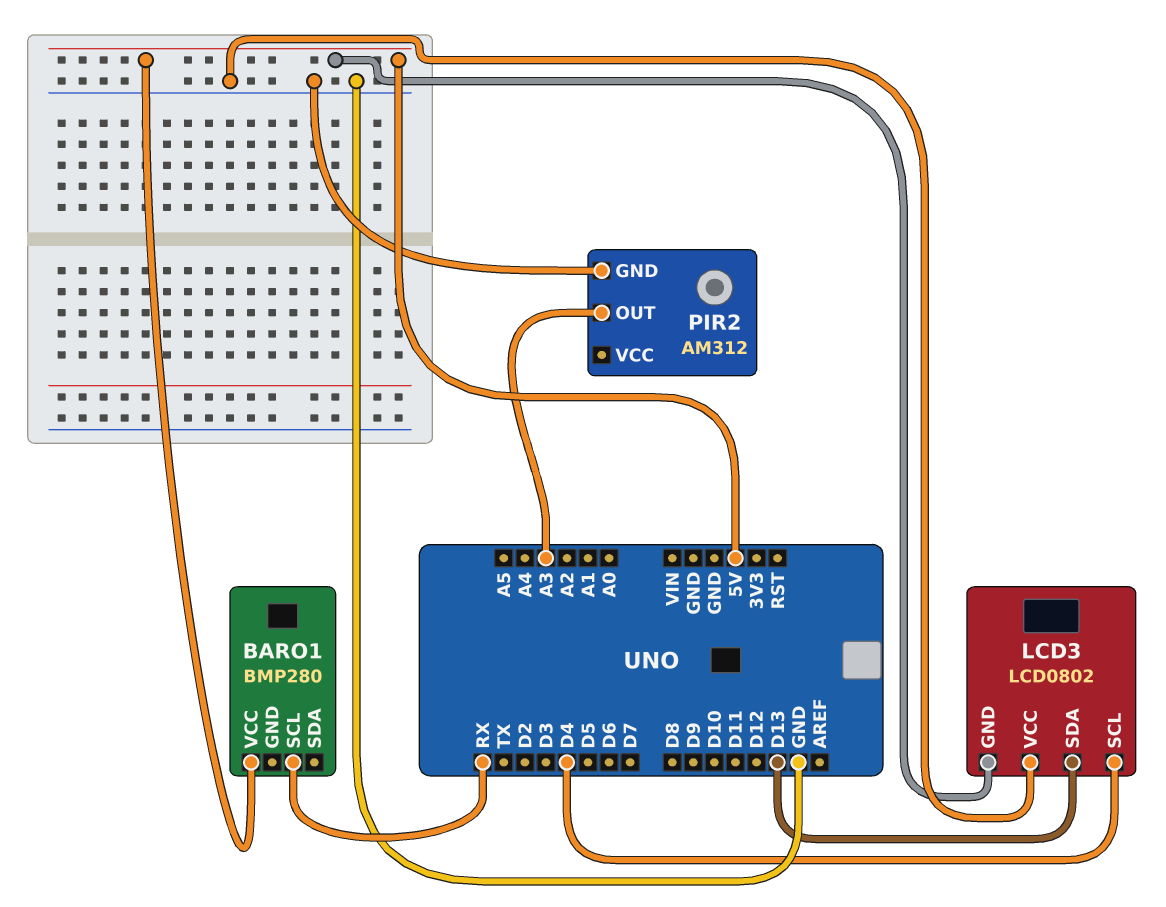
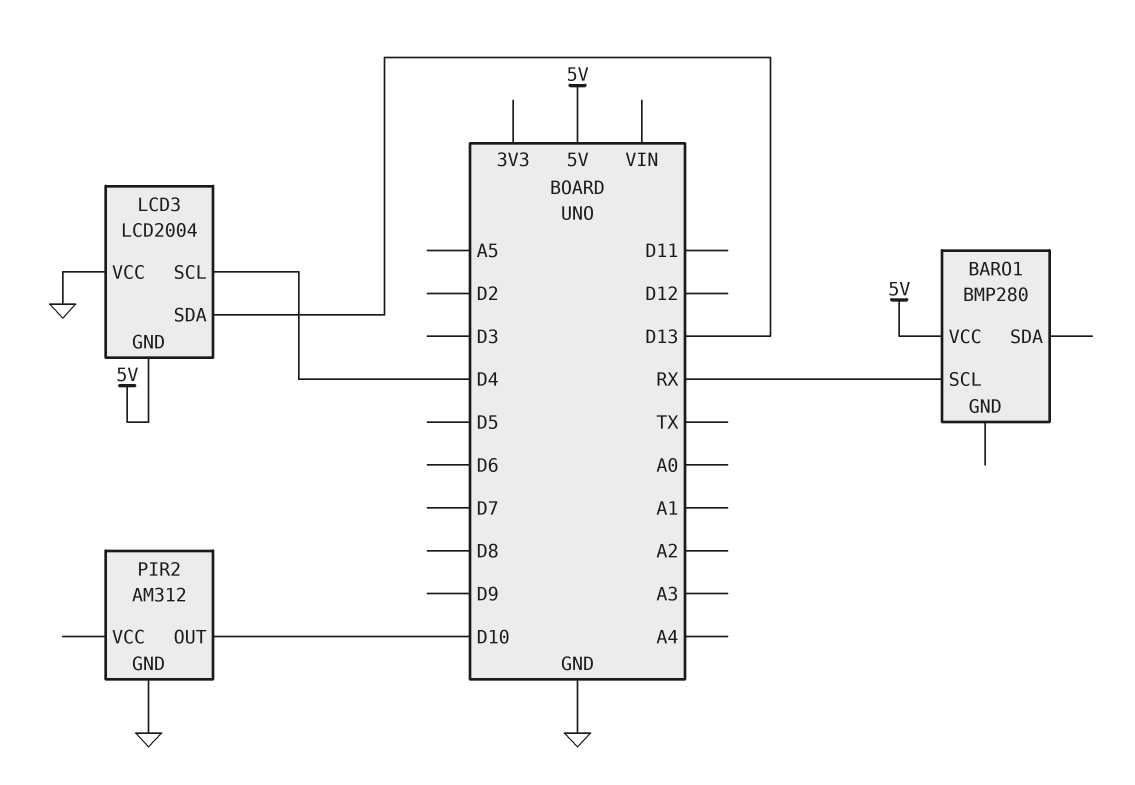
LCD3: LCD0802 -> LCD2004
PIR2 pin OUT: A3 -> D10

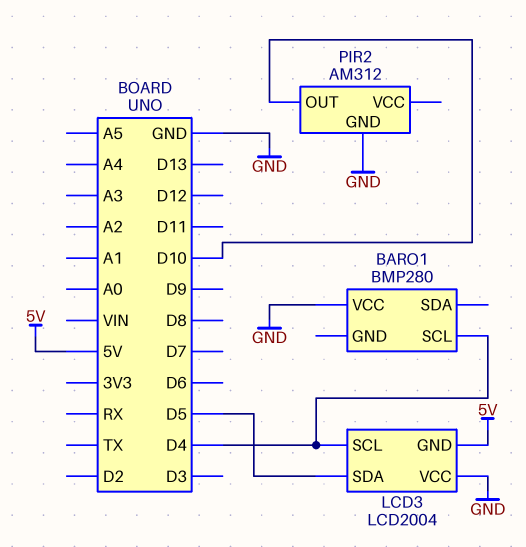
BARO1 pin SCL: RX -> D4
BARO1 pin VCC: 5V -> GND
LCD3 pin SDA: D13 -> D5

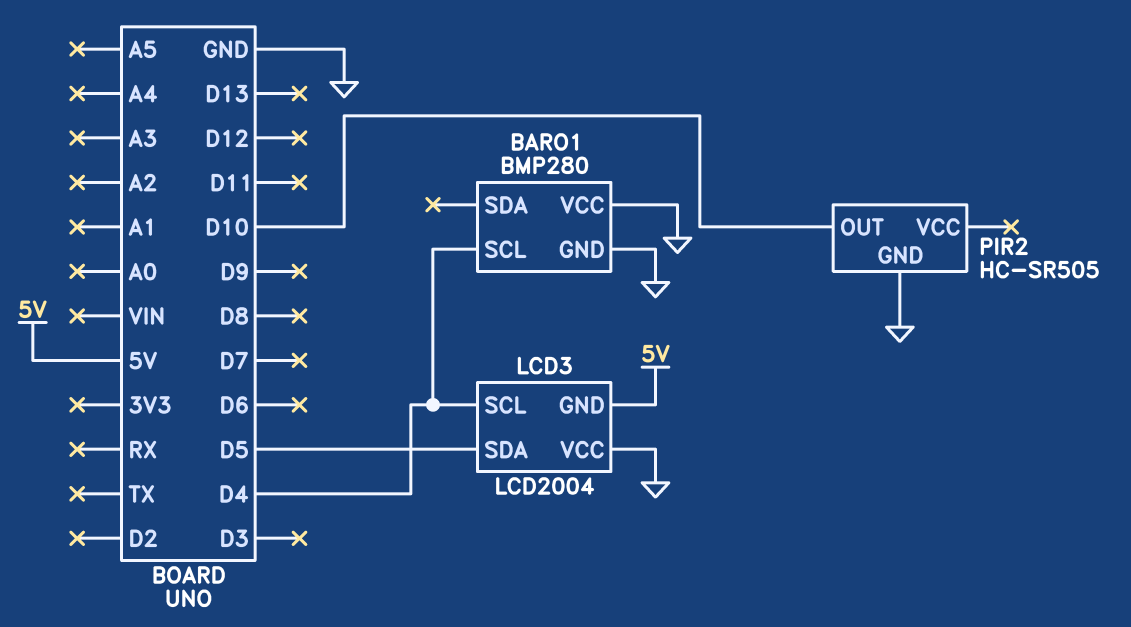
BARO1 pin GND: none -> GND
PIR2: AM312 -> HC-SR505

